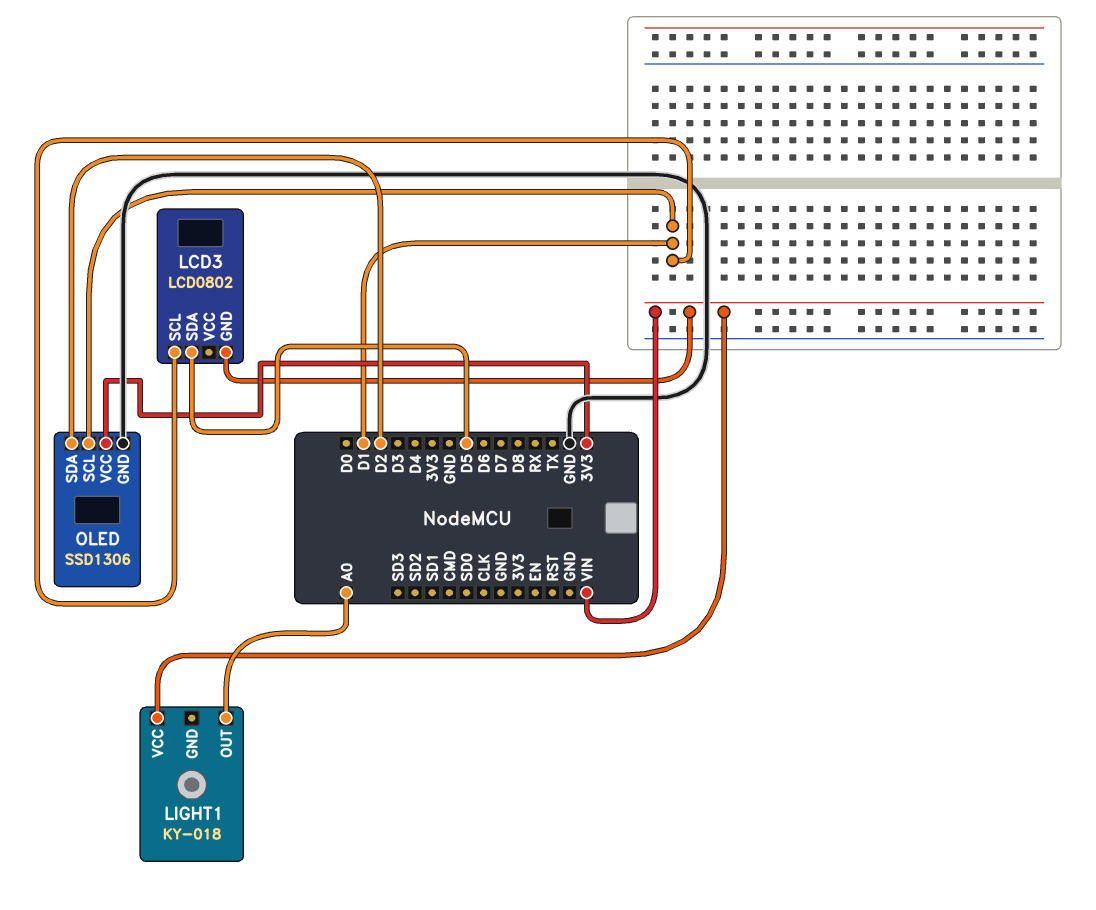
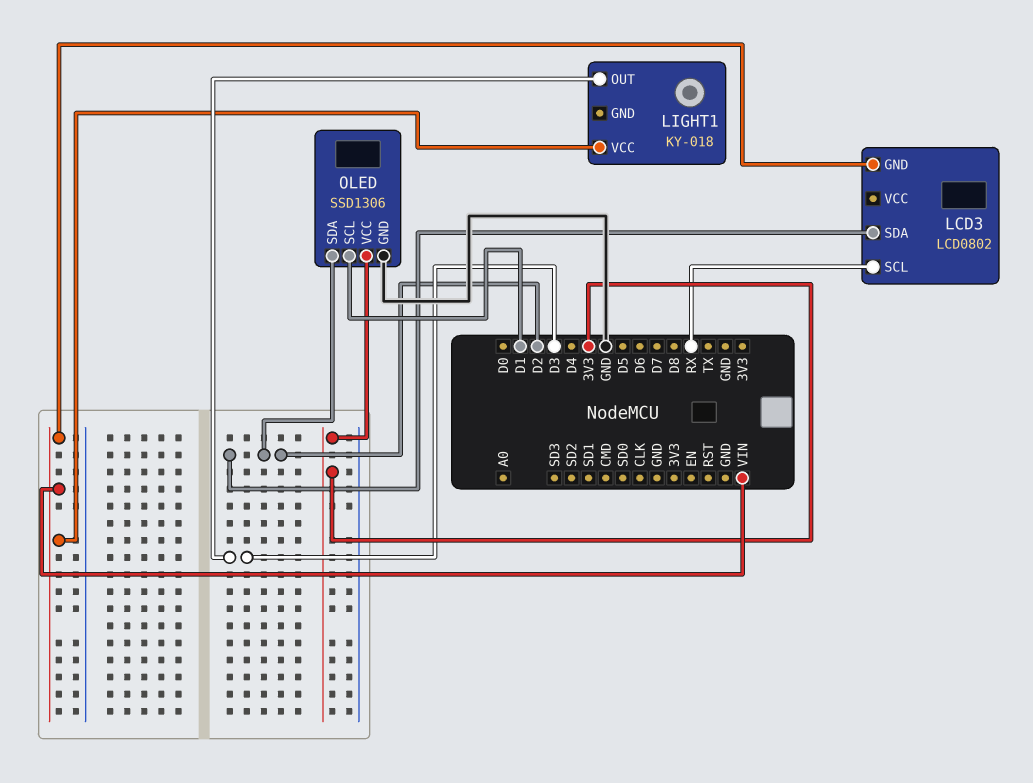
LCD3 pin SCL: D1 -> RX
LCD3 pin SDA: D5 -> D2
LIGHT1 pin OUT: A0 -> D3

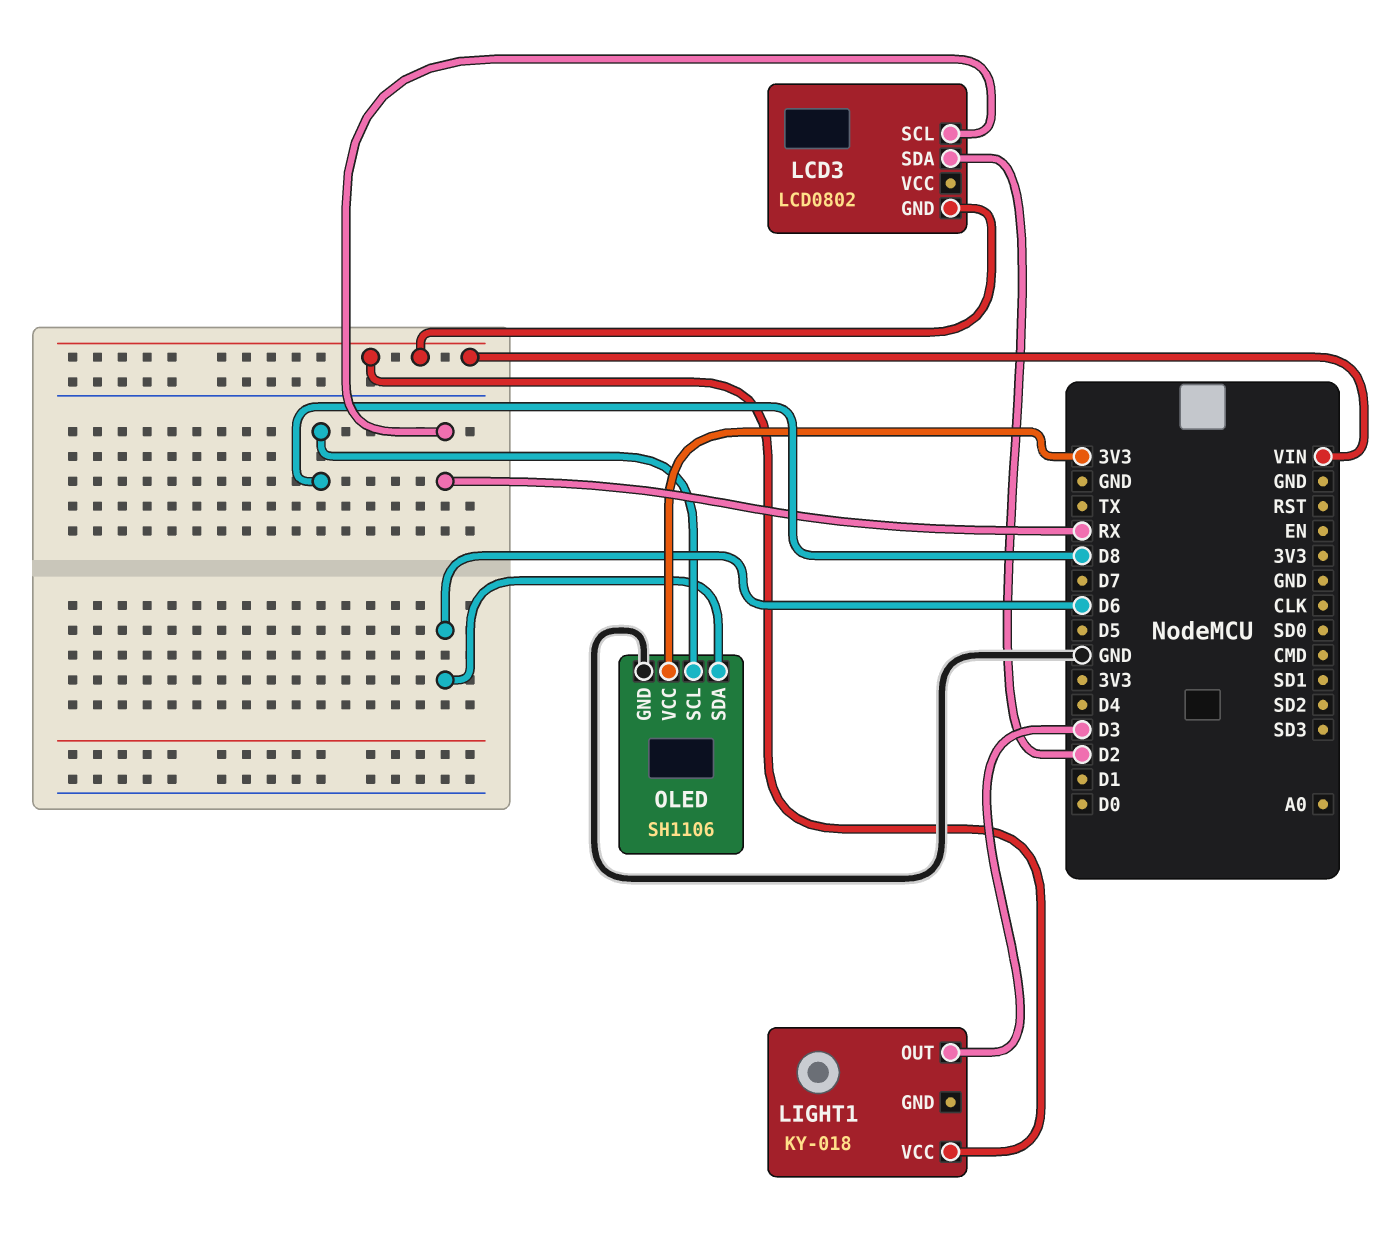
OLED: SSD1306 -> SH1106
OLED pin SCL: D1 -> D8
OLED pin SDA: D2 -> D6

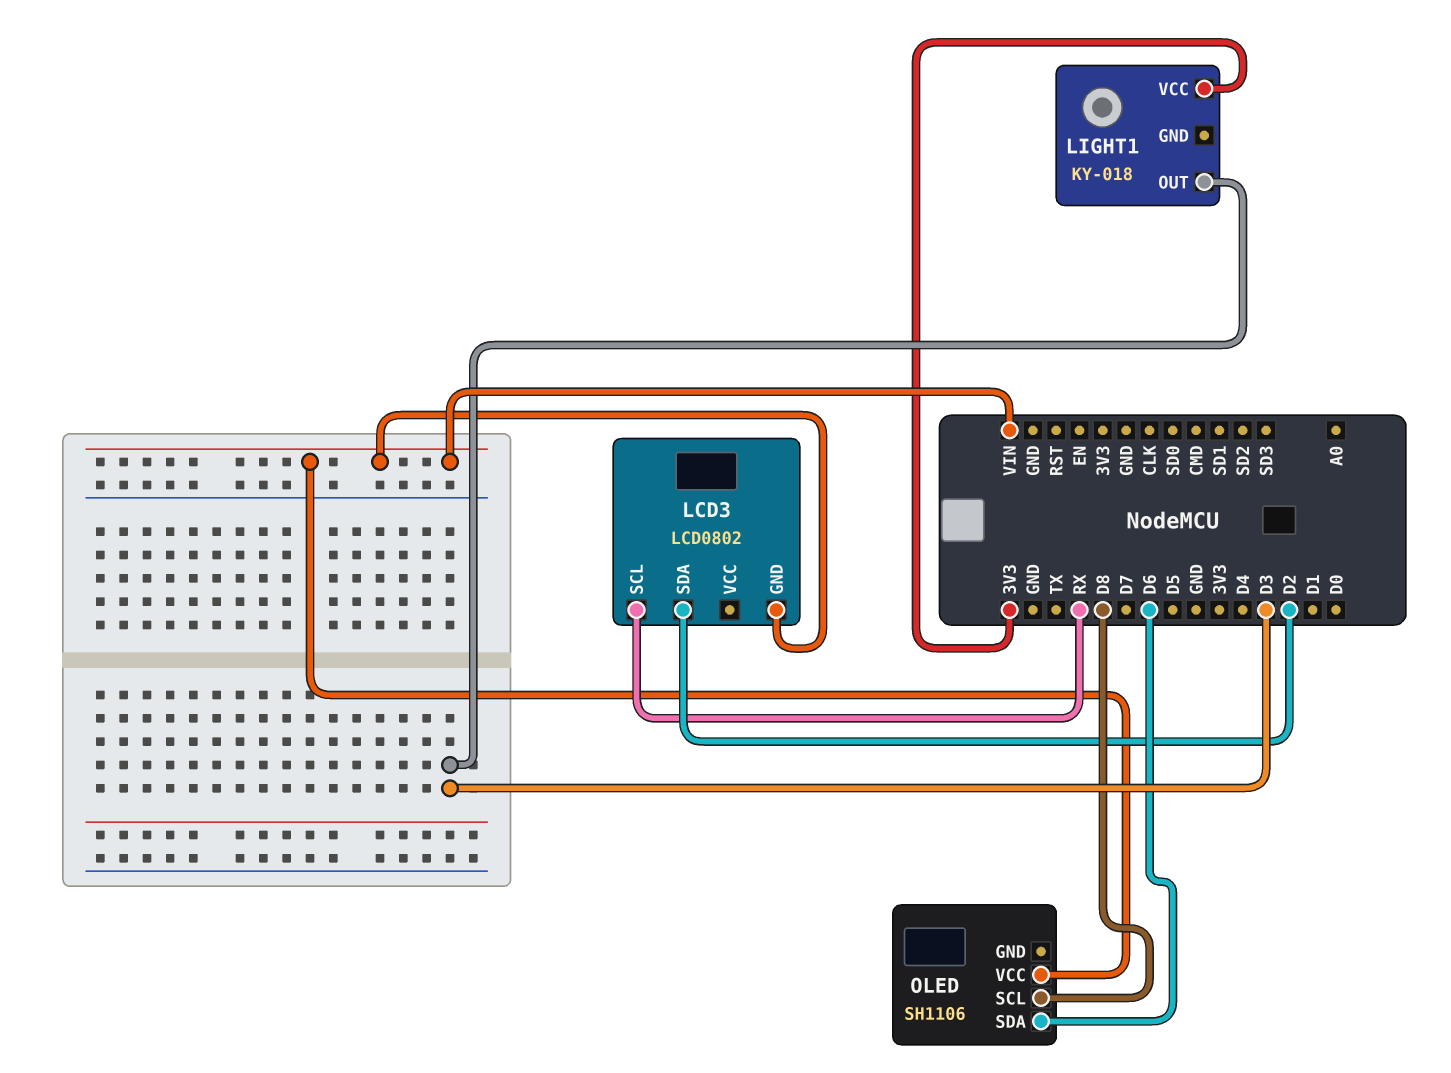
LIGHT1 pin VCC: VIN -> 3V3
OLED pin GND: GND -> none
OLED pin VCC: 3V3 -> VIN

